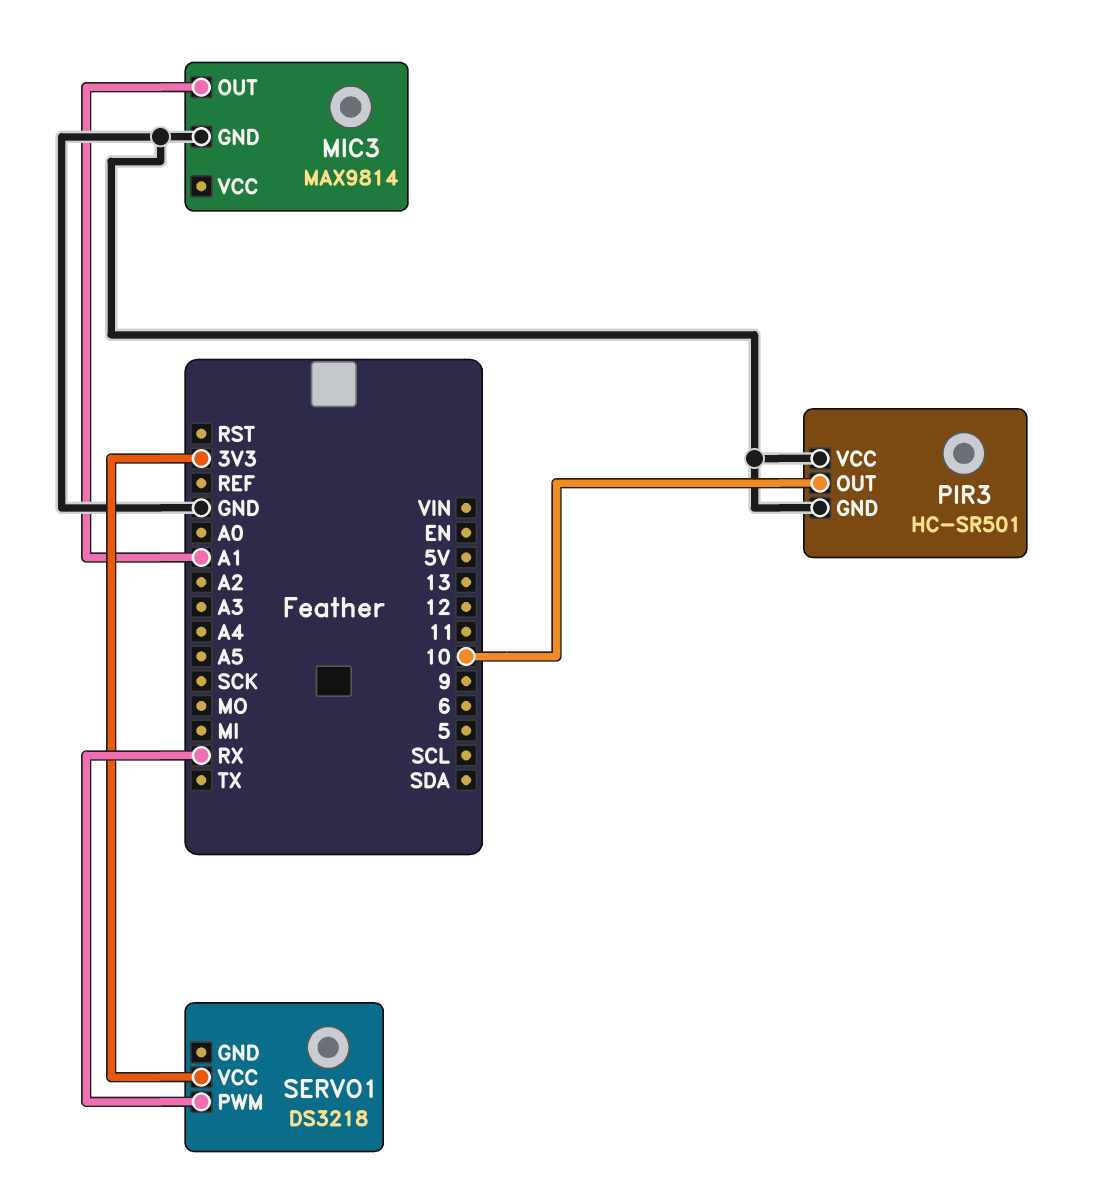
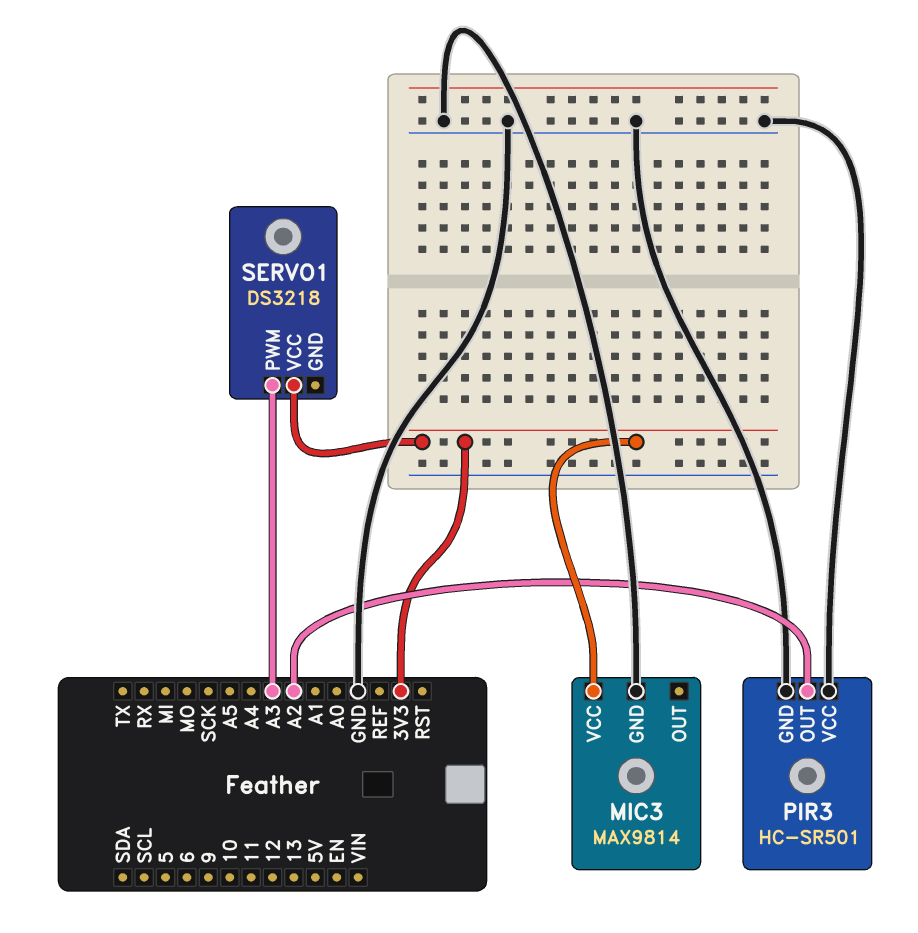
MIC3 pin OUT: A1 -> none
MIC3 pin VCC: none -> 3V3
PIR3 pin OUT: 10 -> A2
SERVO1 pin PWM: RX -> A3

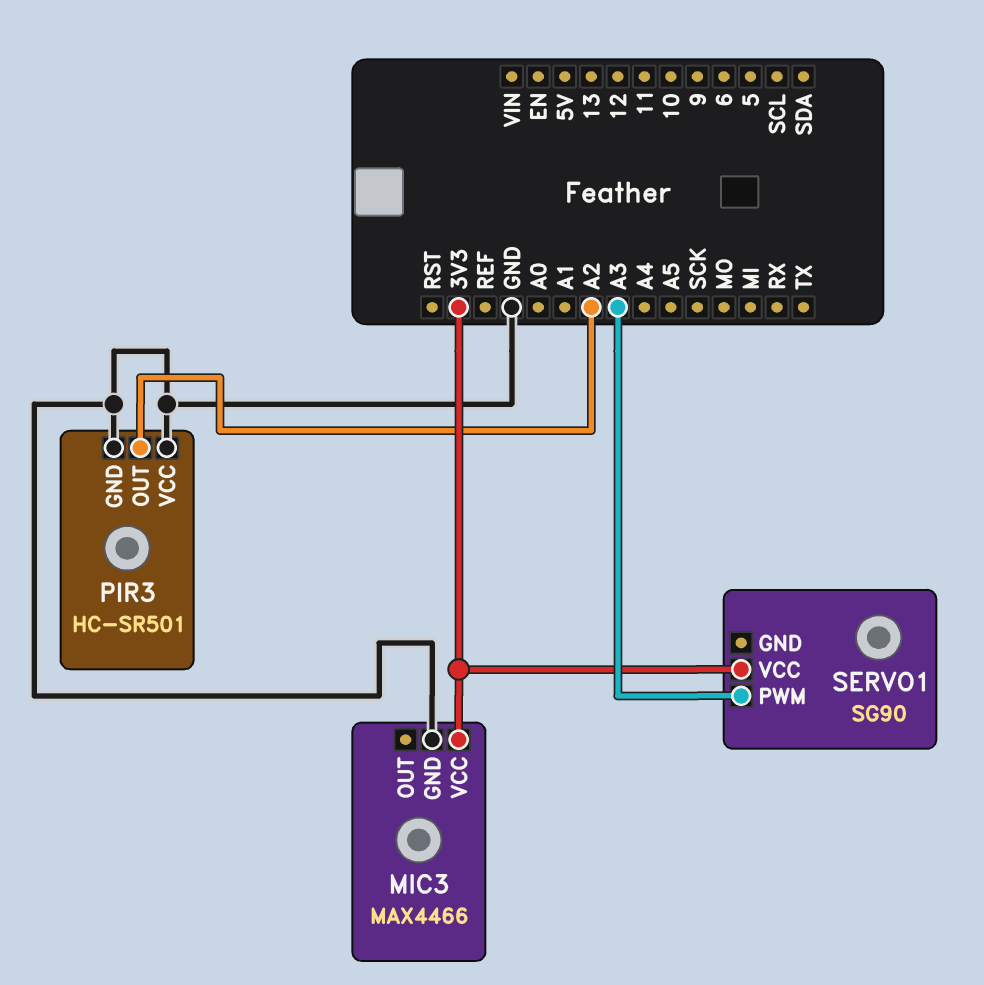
MIC3: MAX9814 -> MAX4466
SERVO1: DS3218 -> SG90

